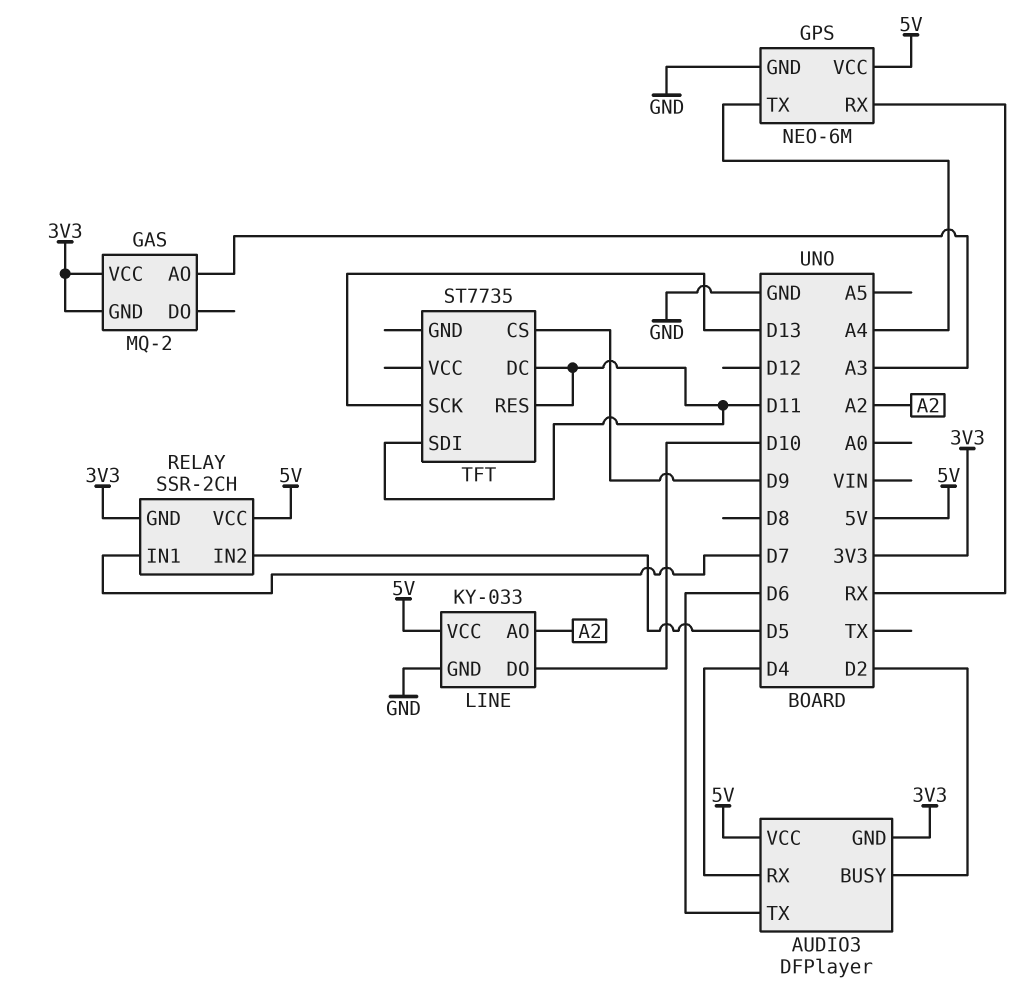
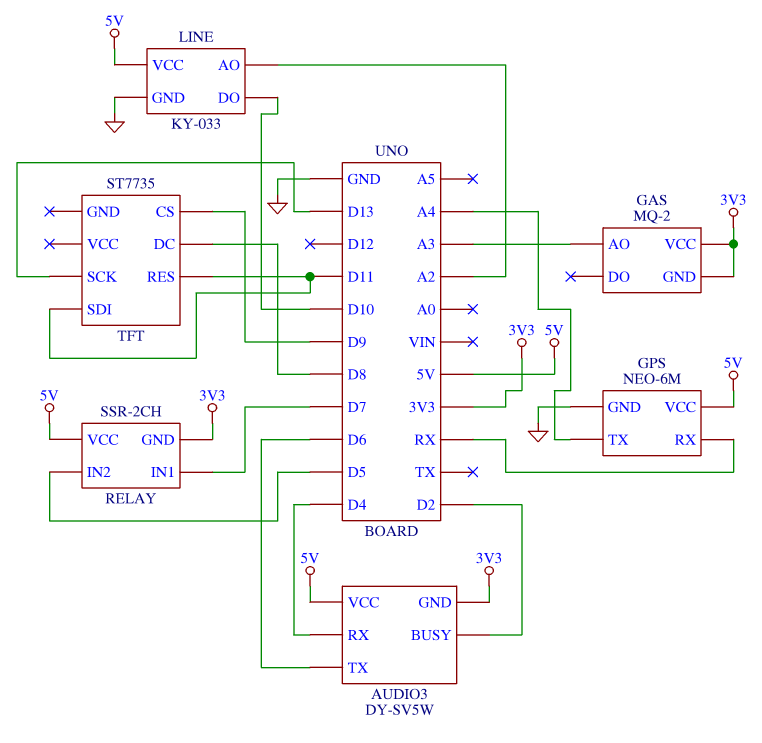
AUDIO3: DFPlayer -> DY-SV5W
TFT pin DC: D11 -> D8

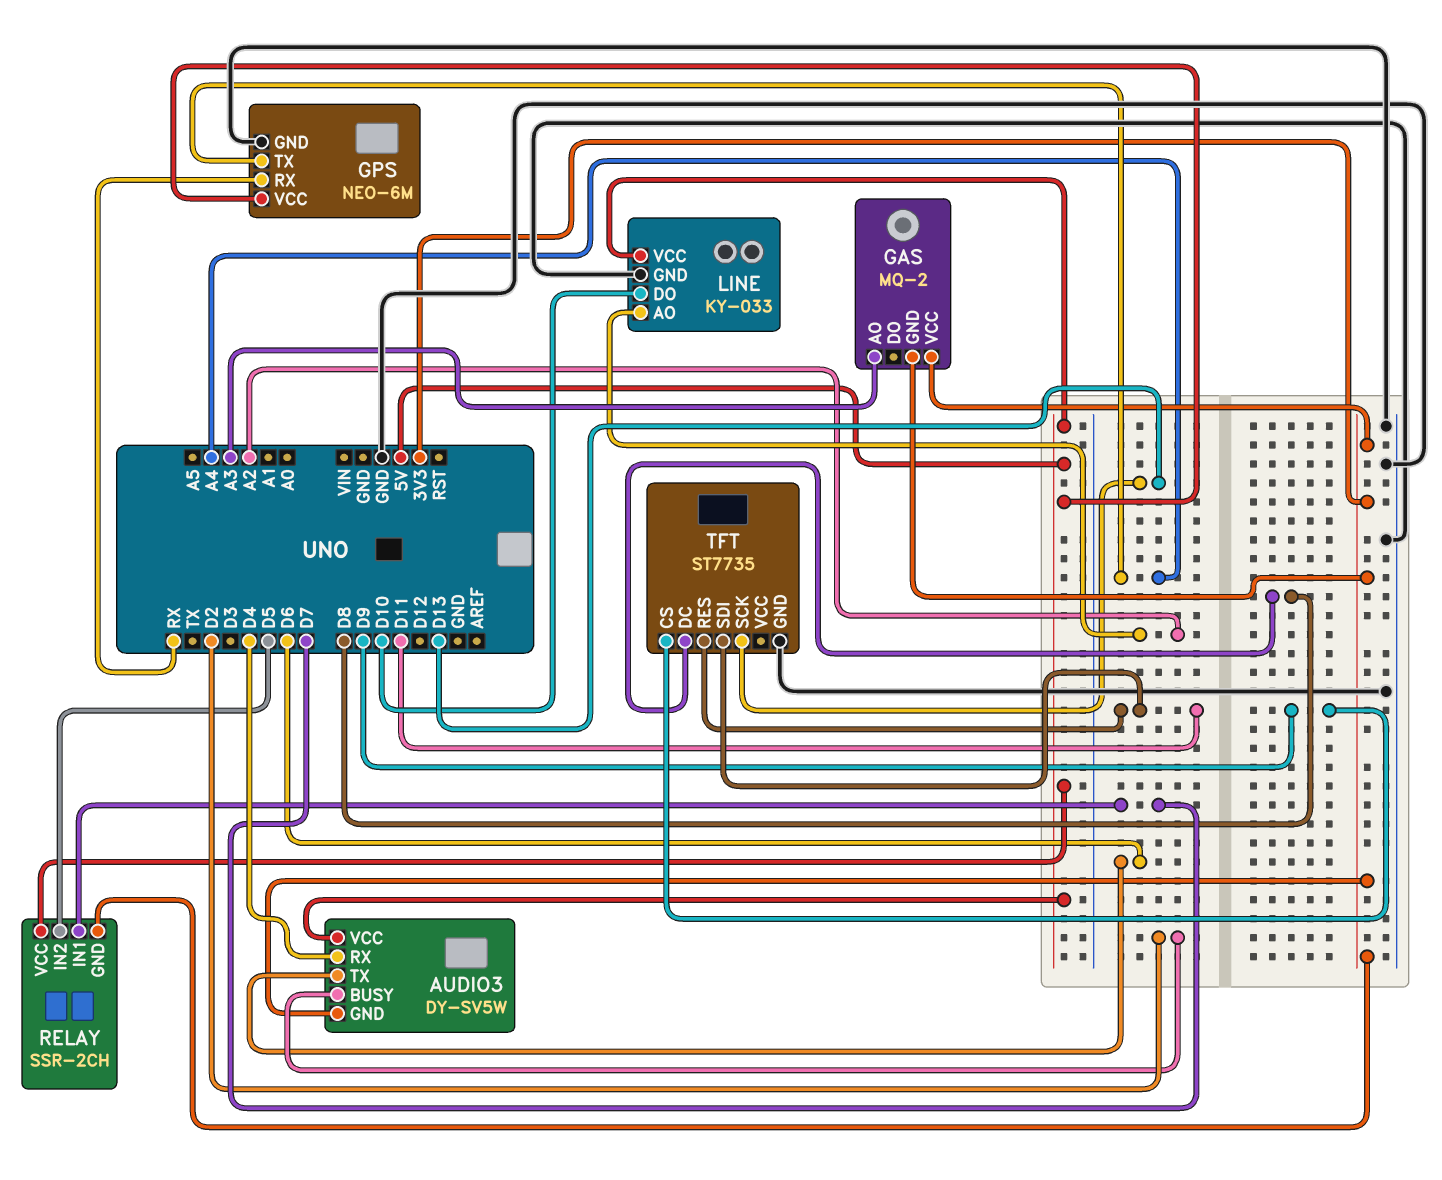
TFT pin GND: none -> GND

